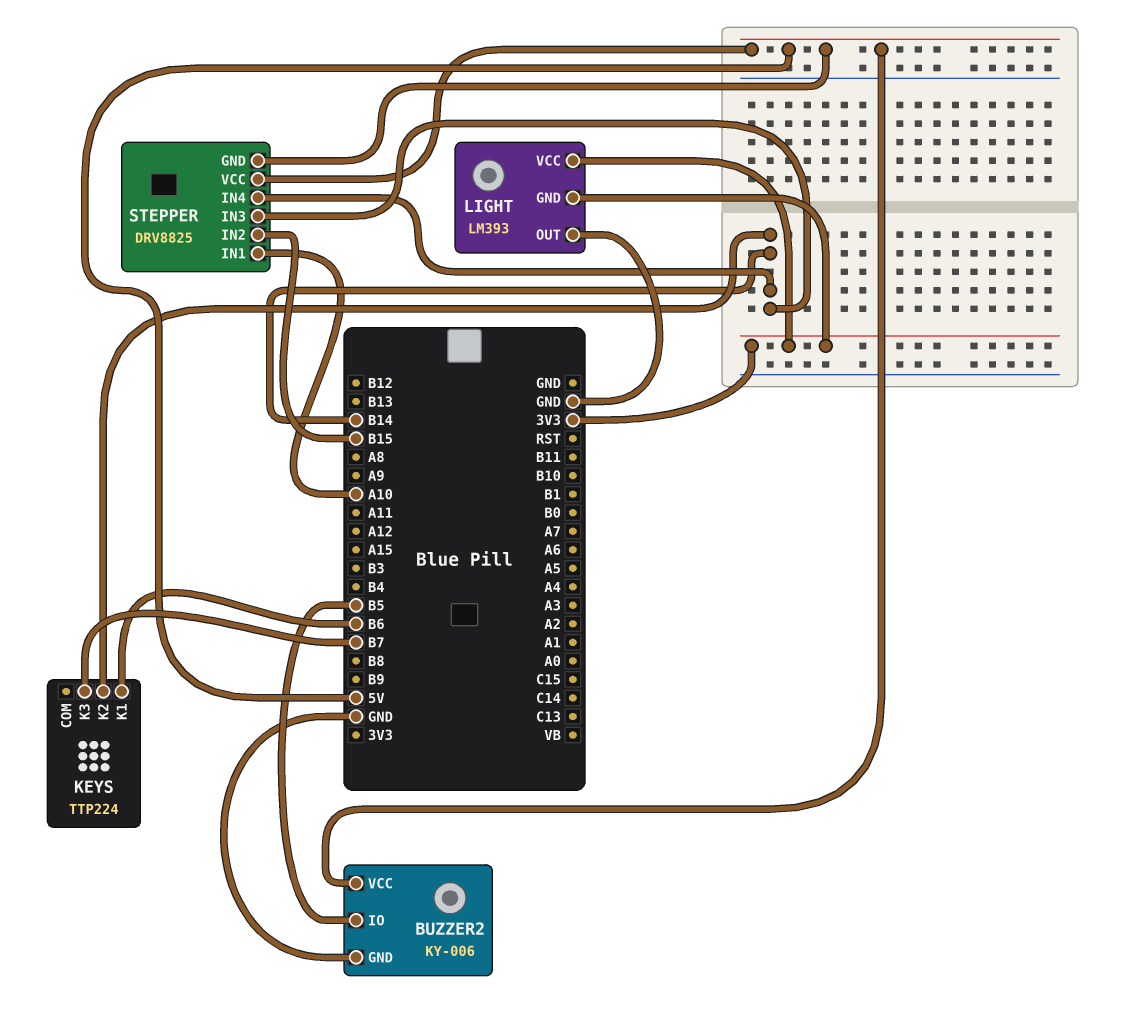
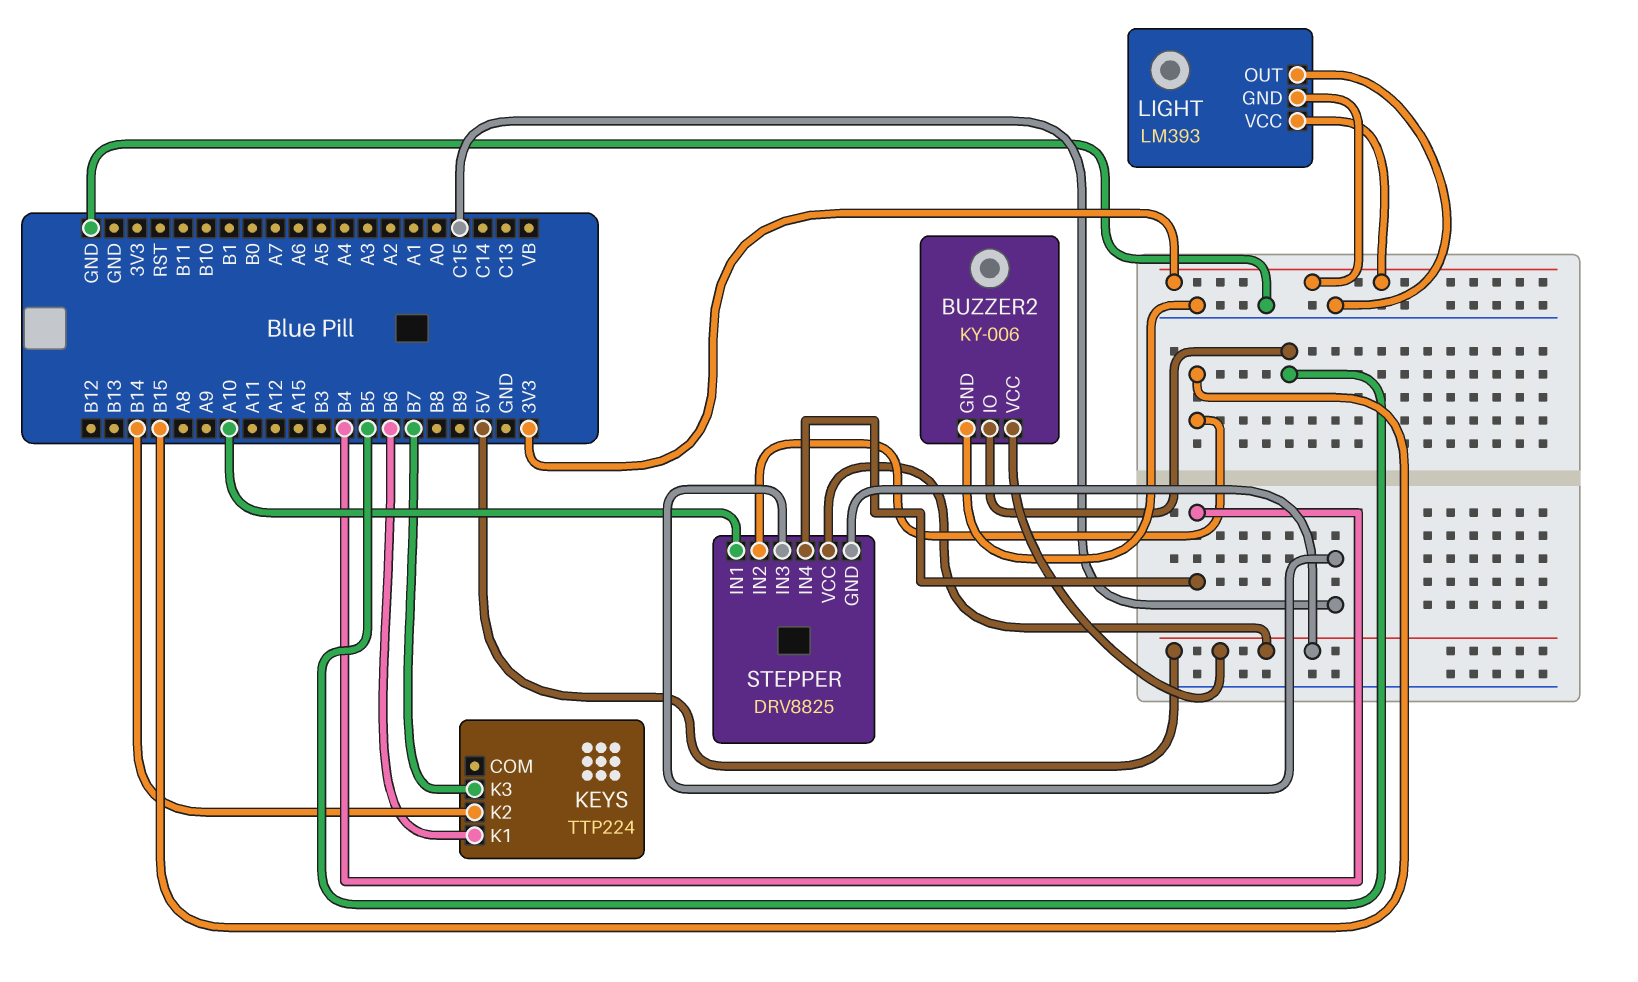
STEPPER pin IN3: B14 -> C15
STEPPER pin IN4: B14 -> B4

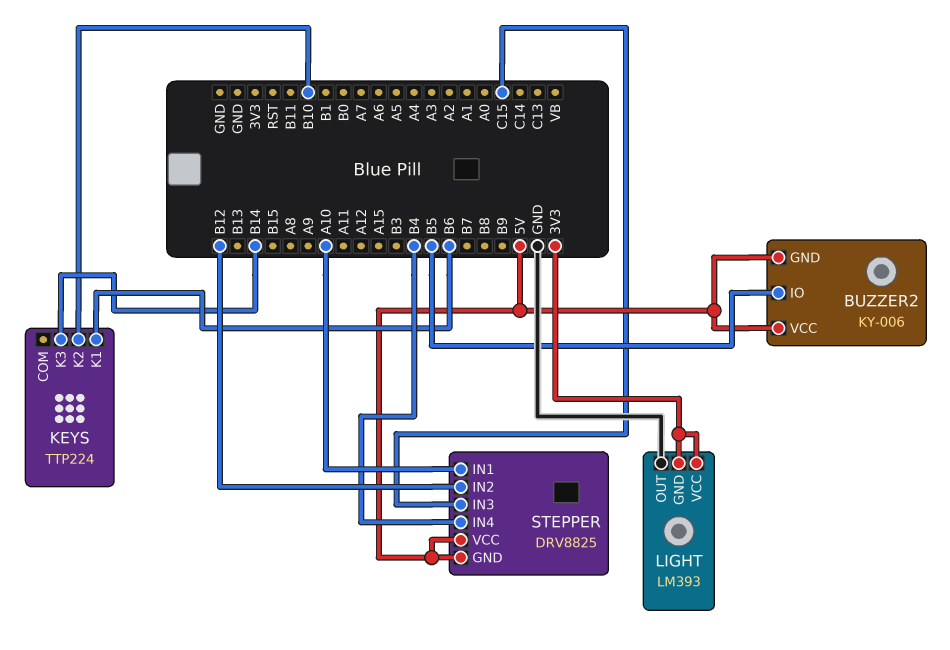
BUZZER2 pin GND: GND -> 5V
KEYS pin K2: B14 -> B10
KEYS pin K3: B7 -> B14
STEPPER pin IN2: B15 -> B12

